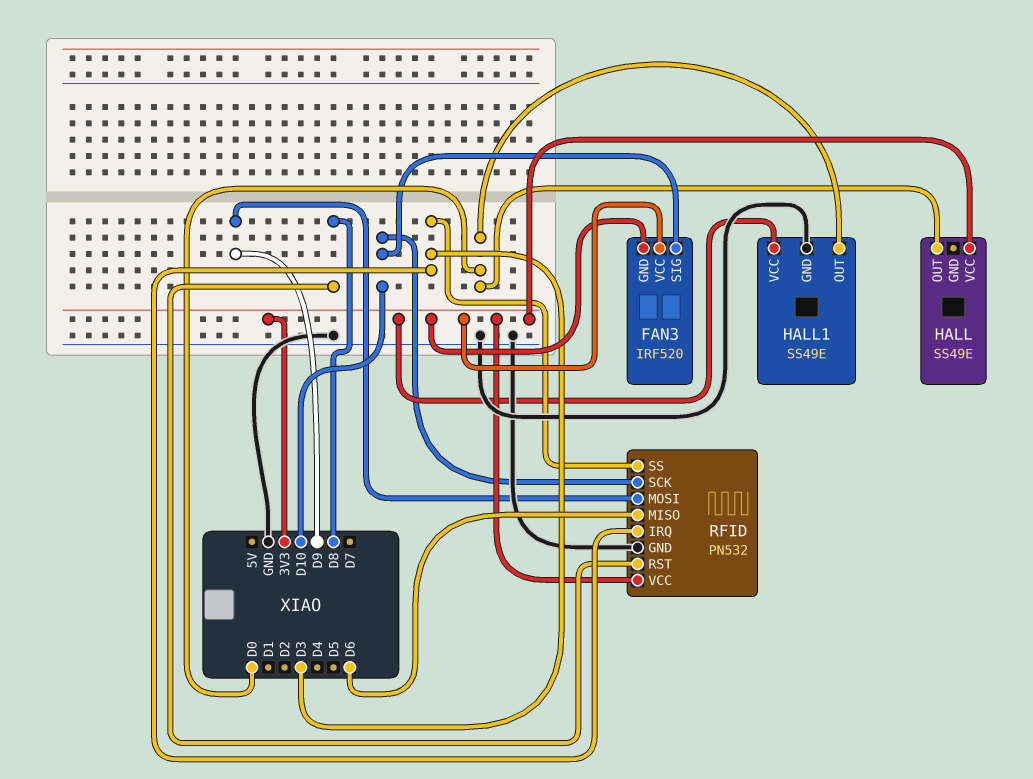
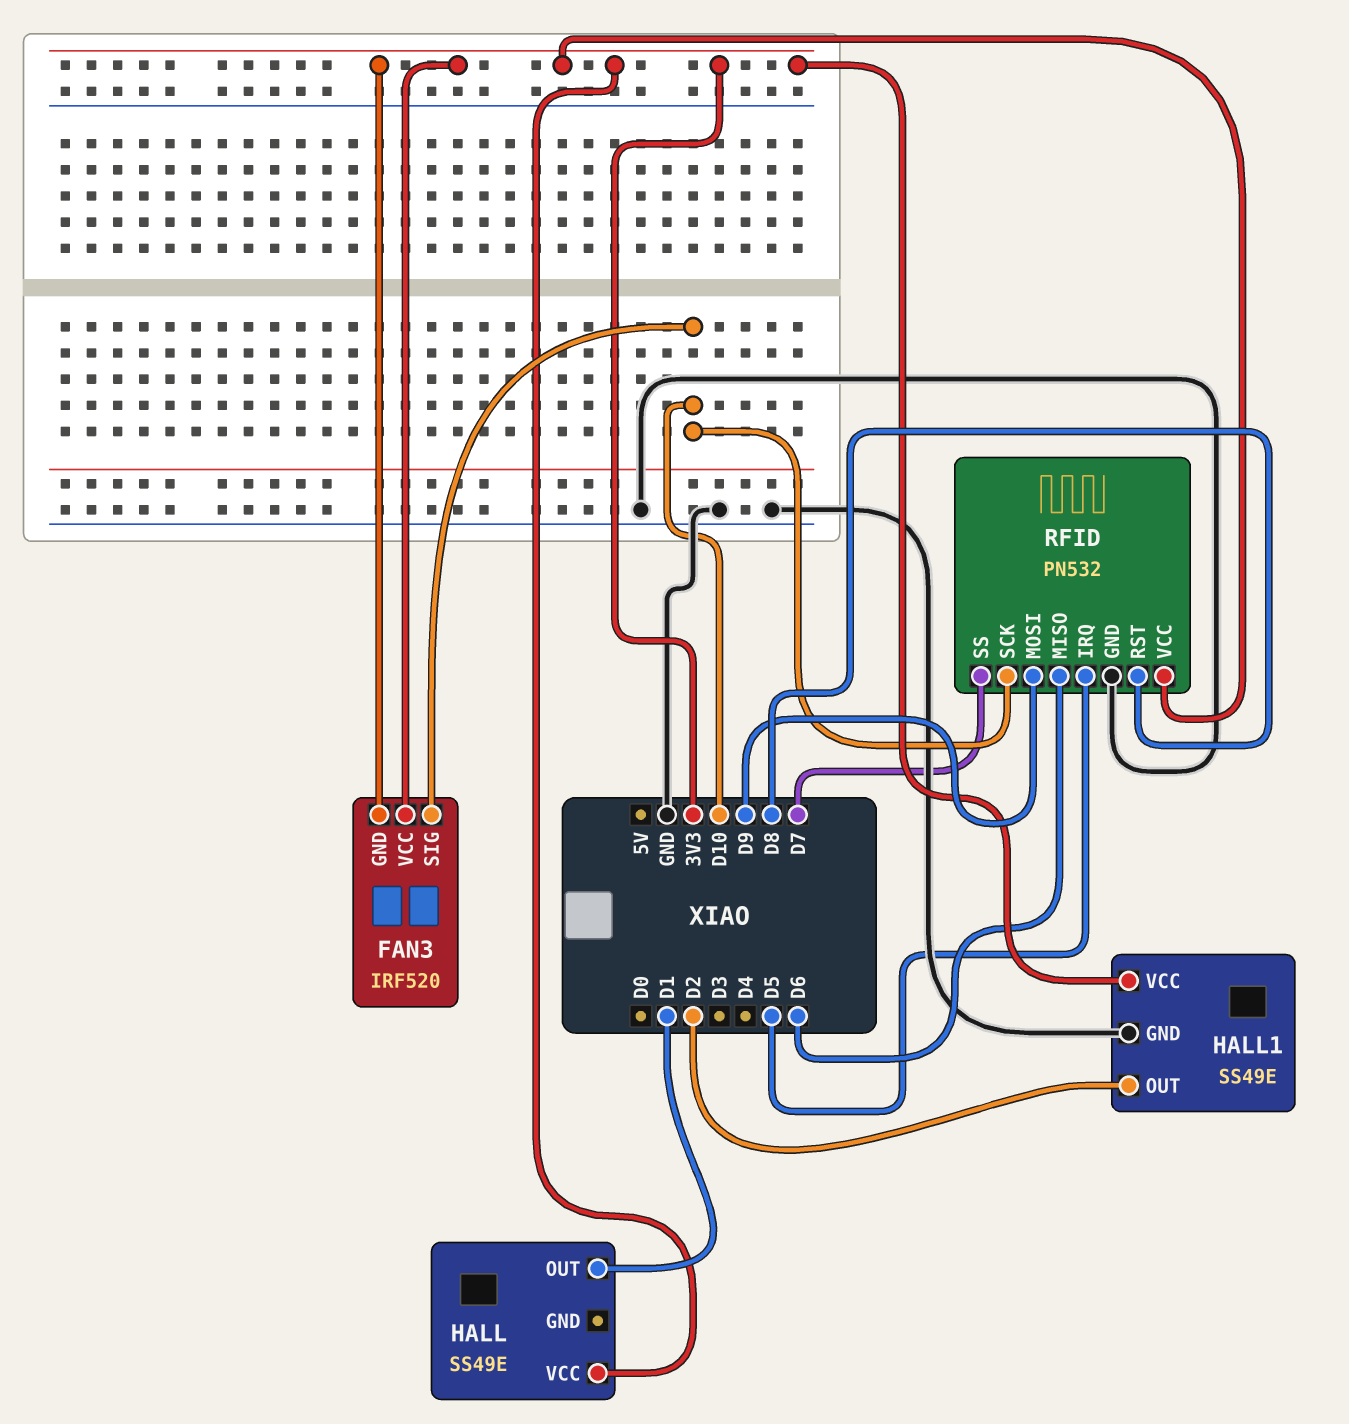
HALL pin OUT: D0 -> D1
HALL1 pin OUT: D0 -> D2
RFID pin IRQ: D3 -> D5
RFID pin SS: D3 -> D7

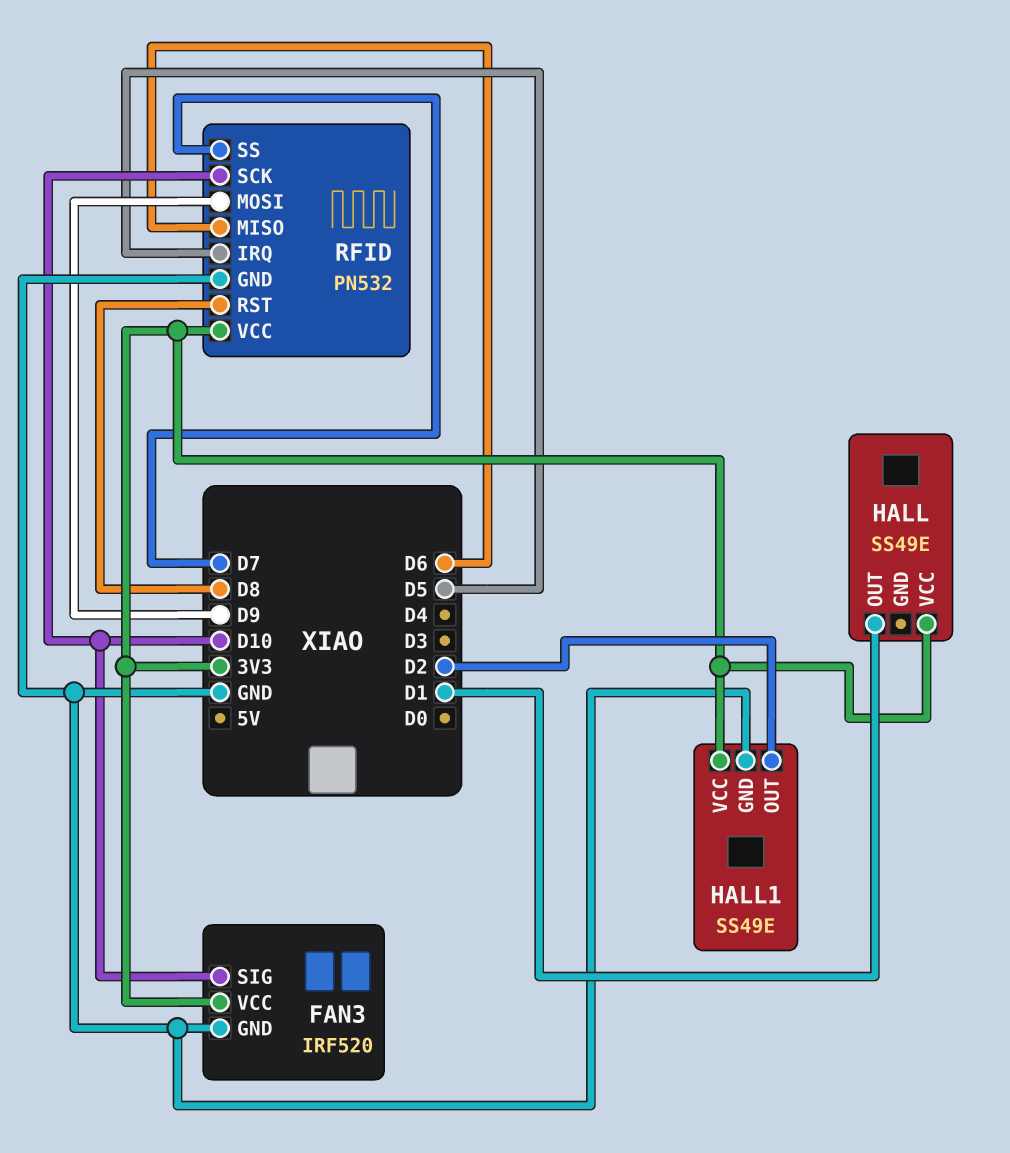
FAN3 pin GND: 3V3 -> GND

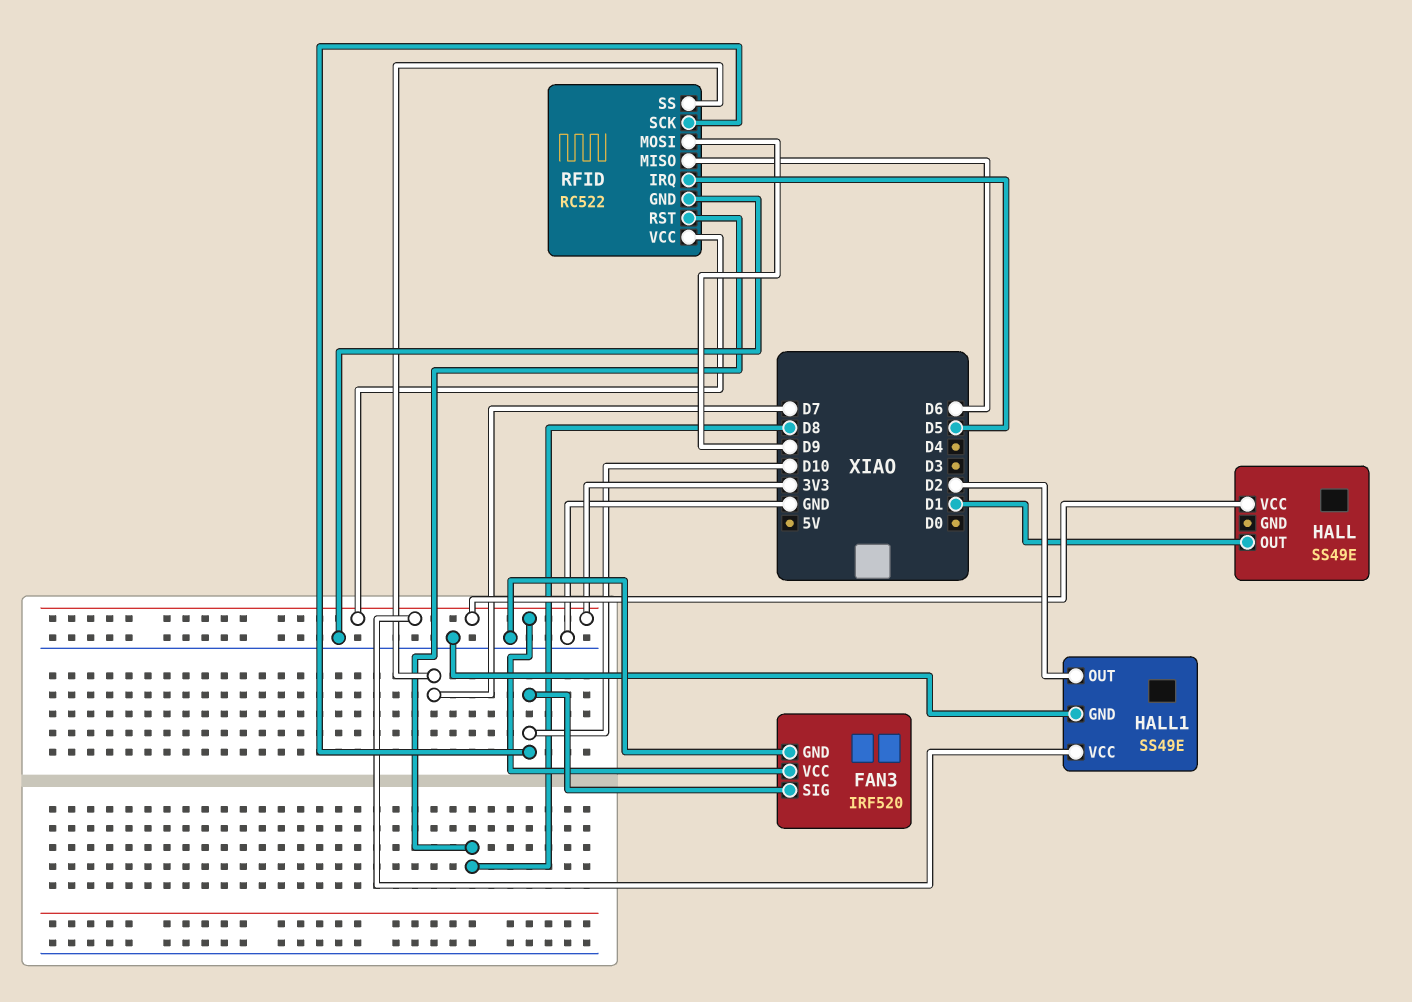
RFID: PN532 -> RC522

